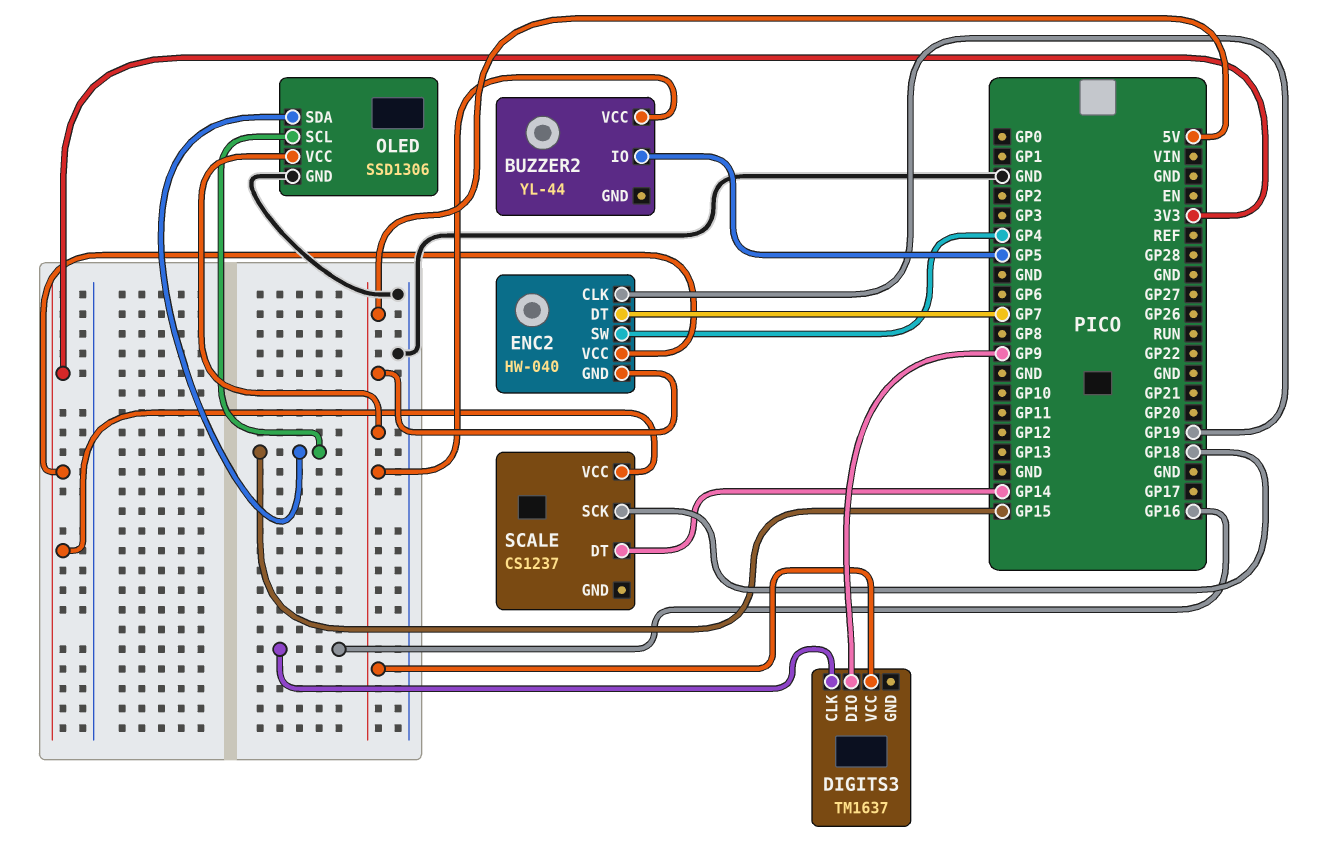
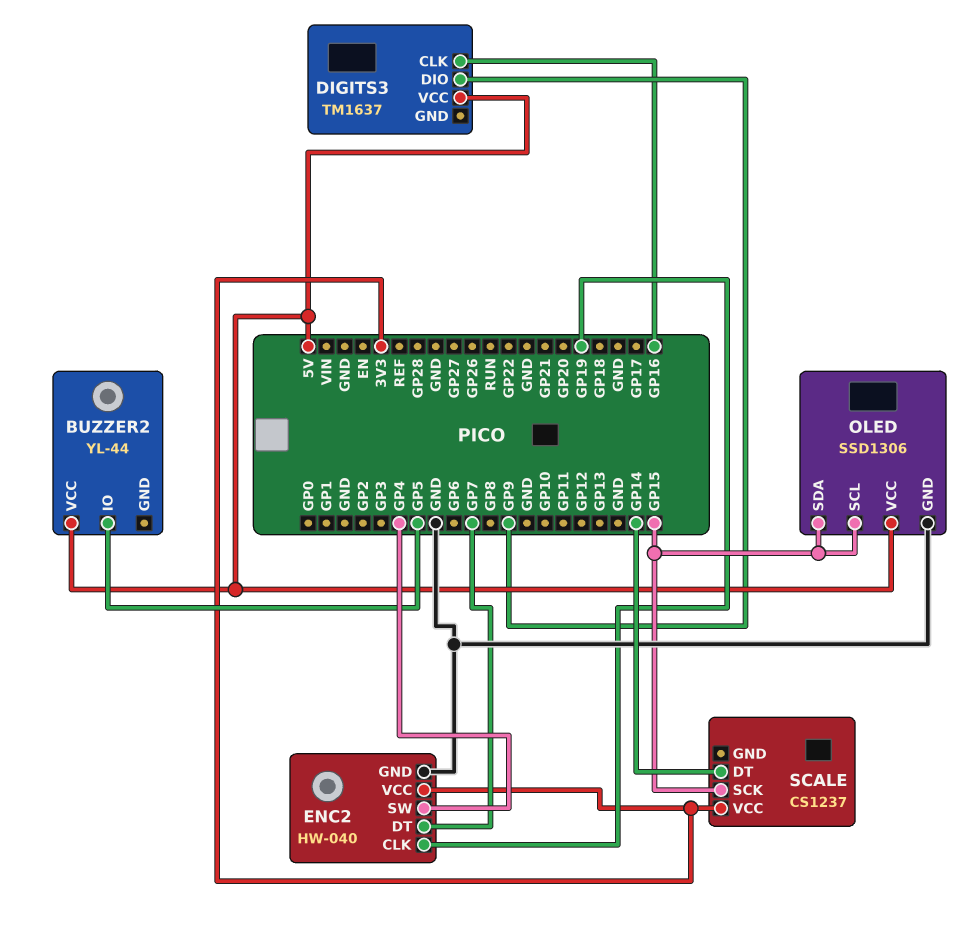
ENC2 pin GND: 5V -> GND
SCALE pin SCK: GP18 -> GP15

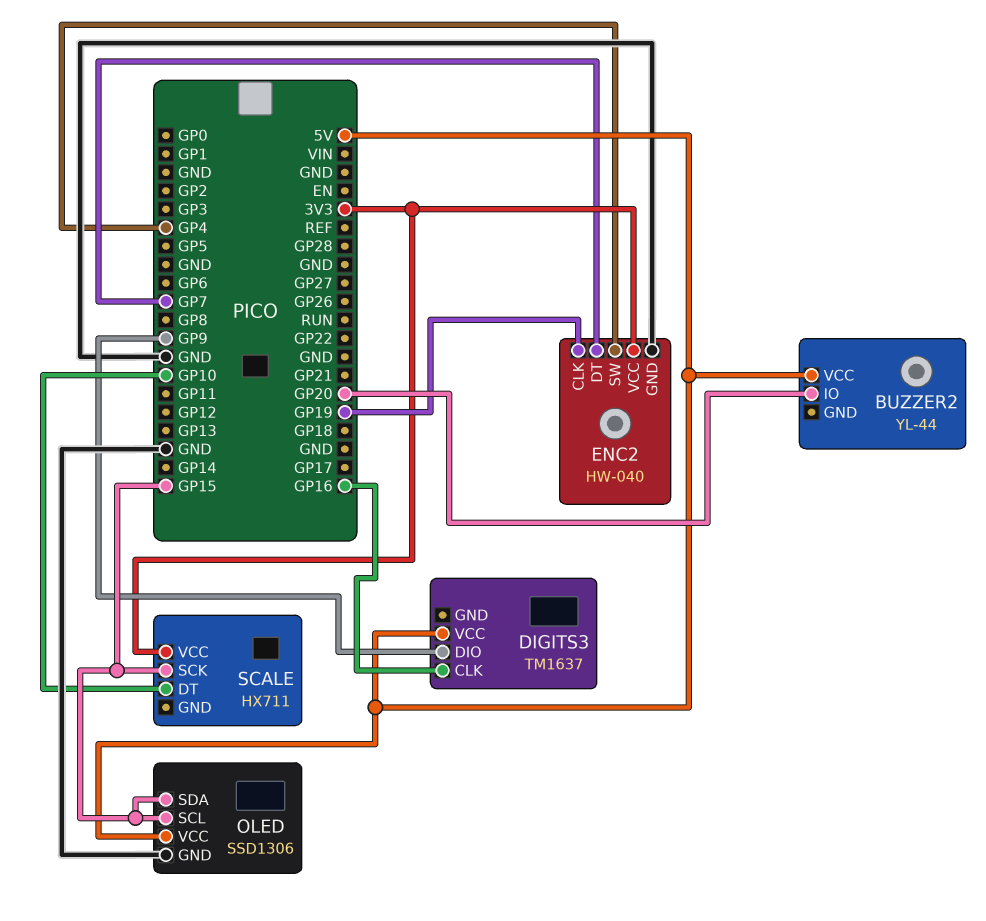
BUZZER2 pin IO: GP5 -> GP20
SCALE: CS1237 -> HX711
SCALE pin DT: GP14 -> GP10

